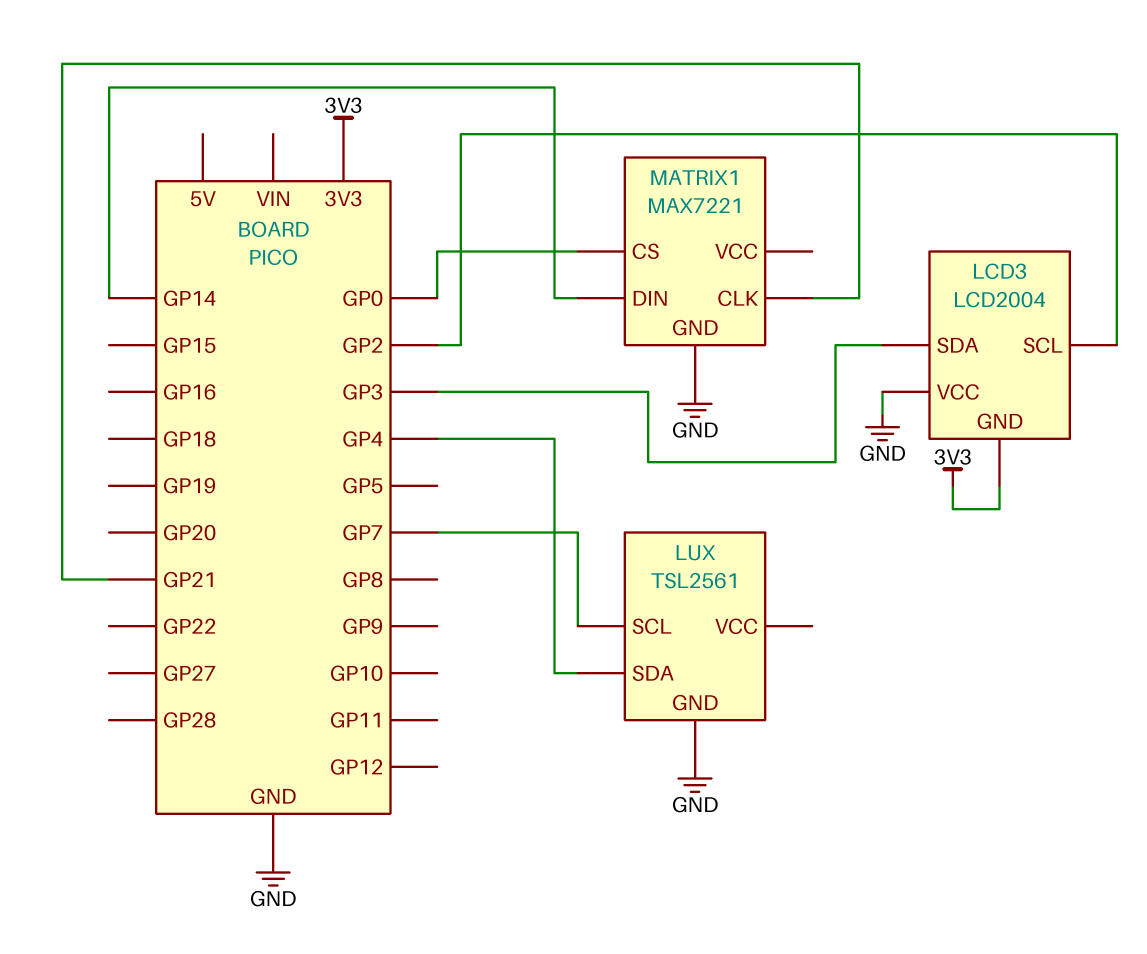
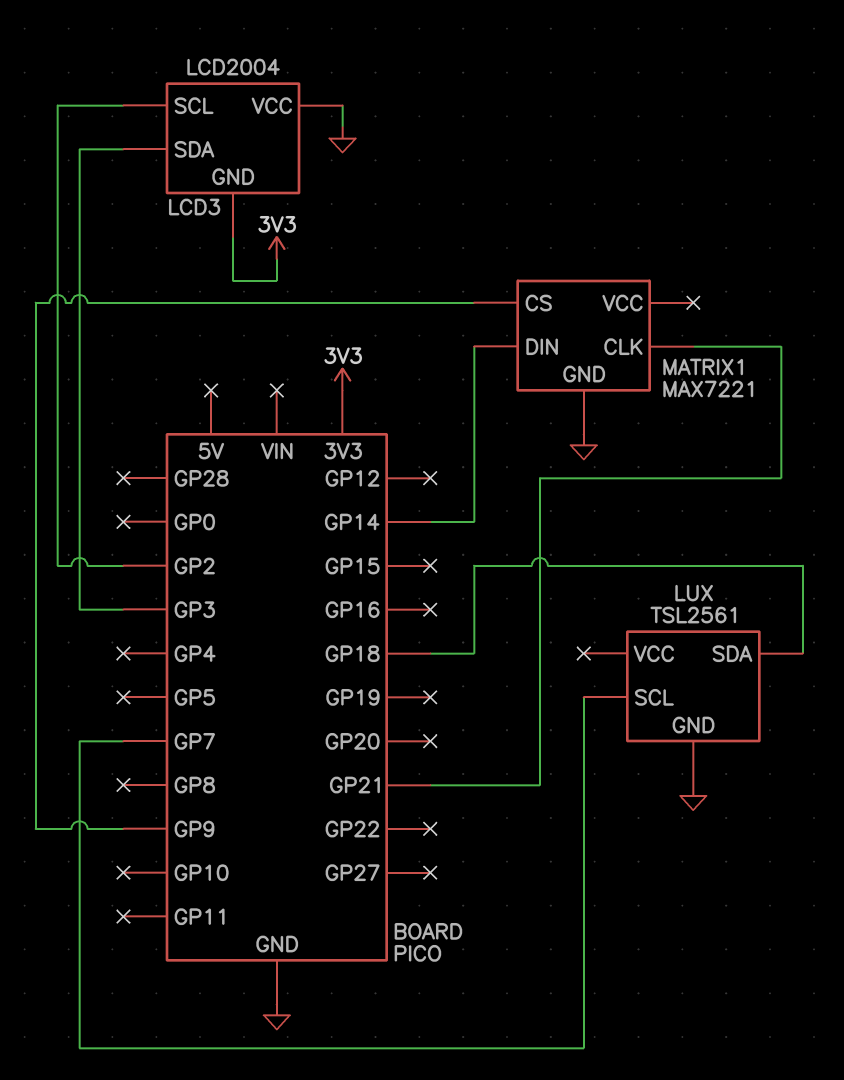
LUX pin SDA: GP4 -> GP18
MATRIX1 pin CS: GP0 -> GP9

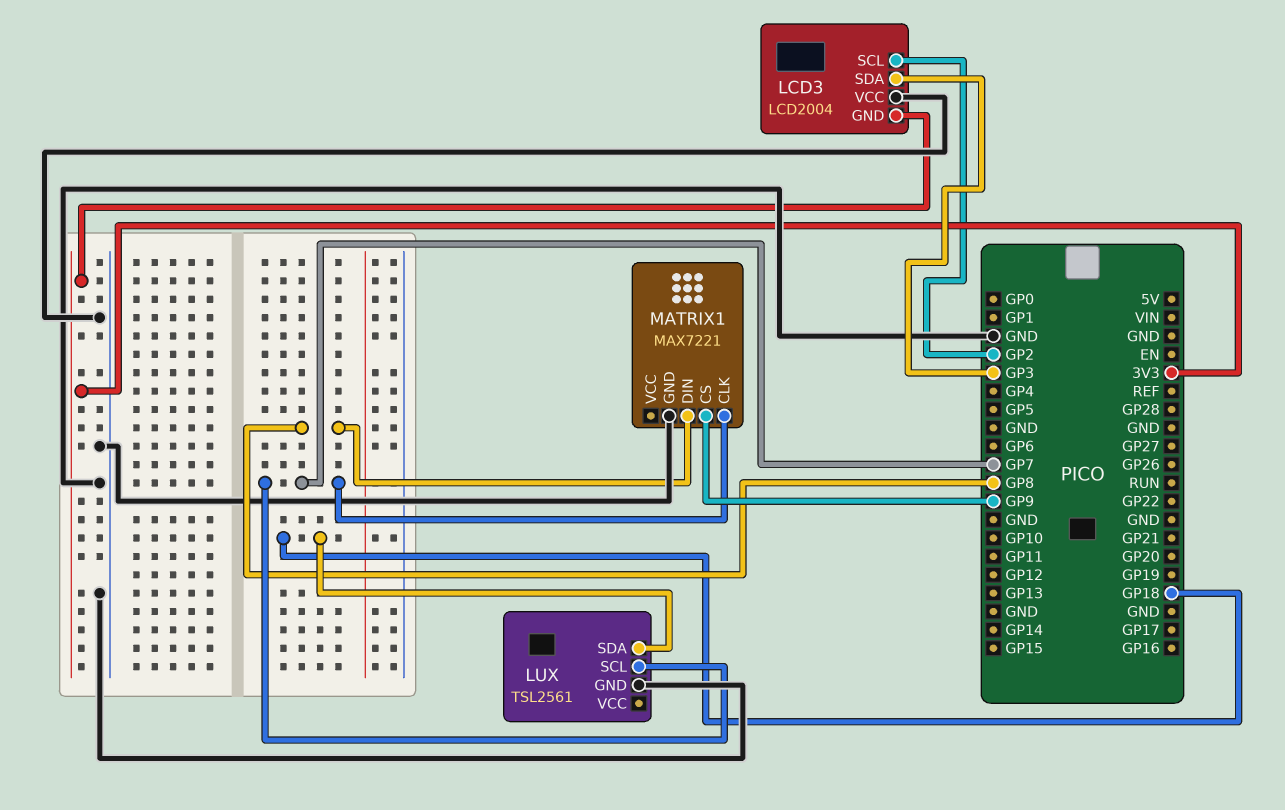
MATRIX1 pin CLK: GP21 -> GP7
MATRIX1 pin DIN: GP14 -> GP8

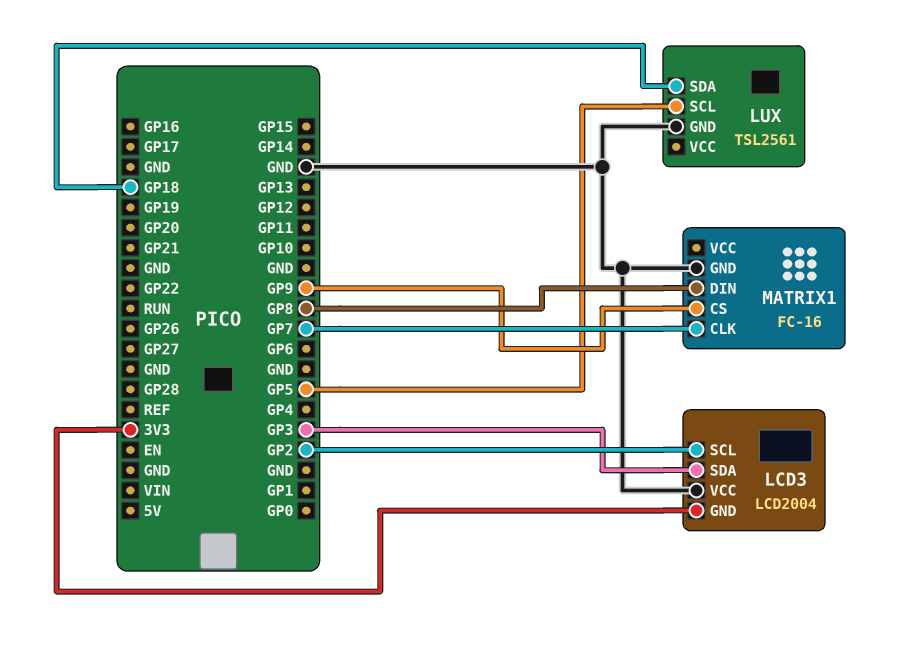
LUX pin SCL: GP7 -> GP5
MATRIX1: MAX7221 -> FC-16

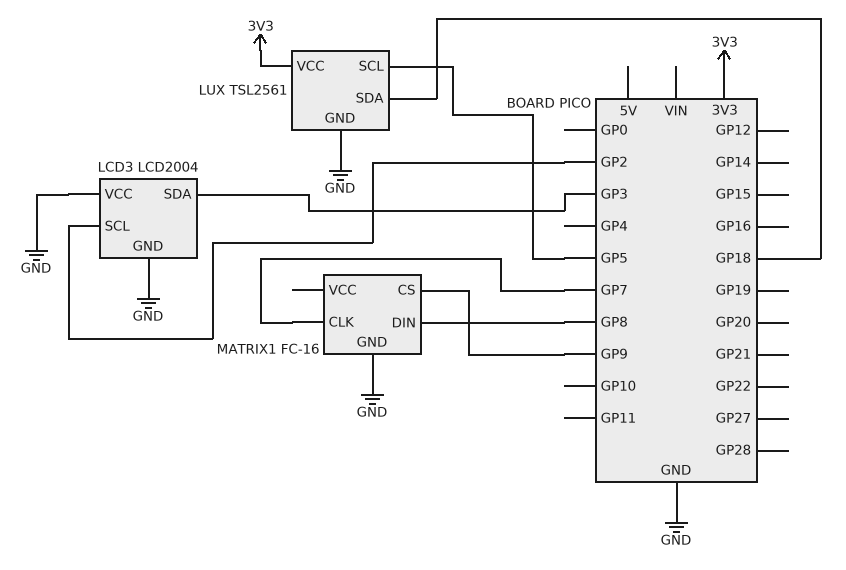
LCD3 pin GND: 3V3 -> GND
LUX pin VCC: none -> 3V3

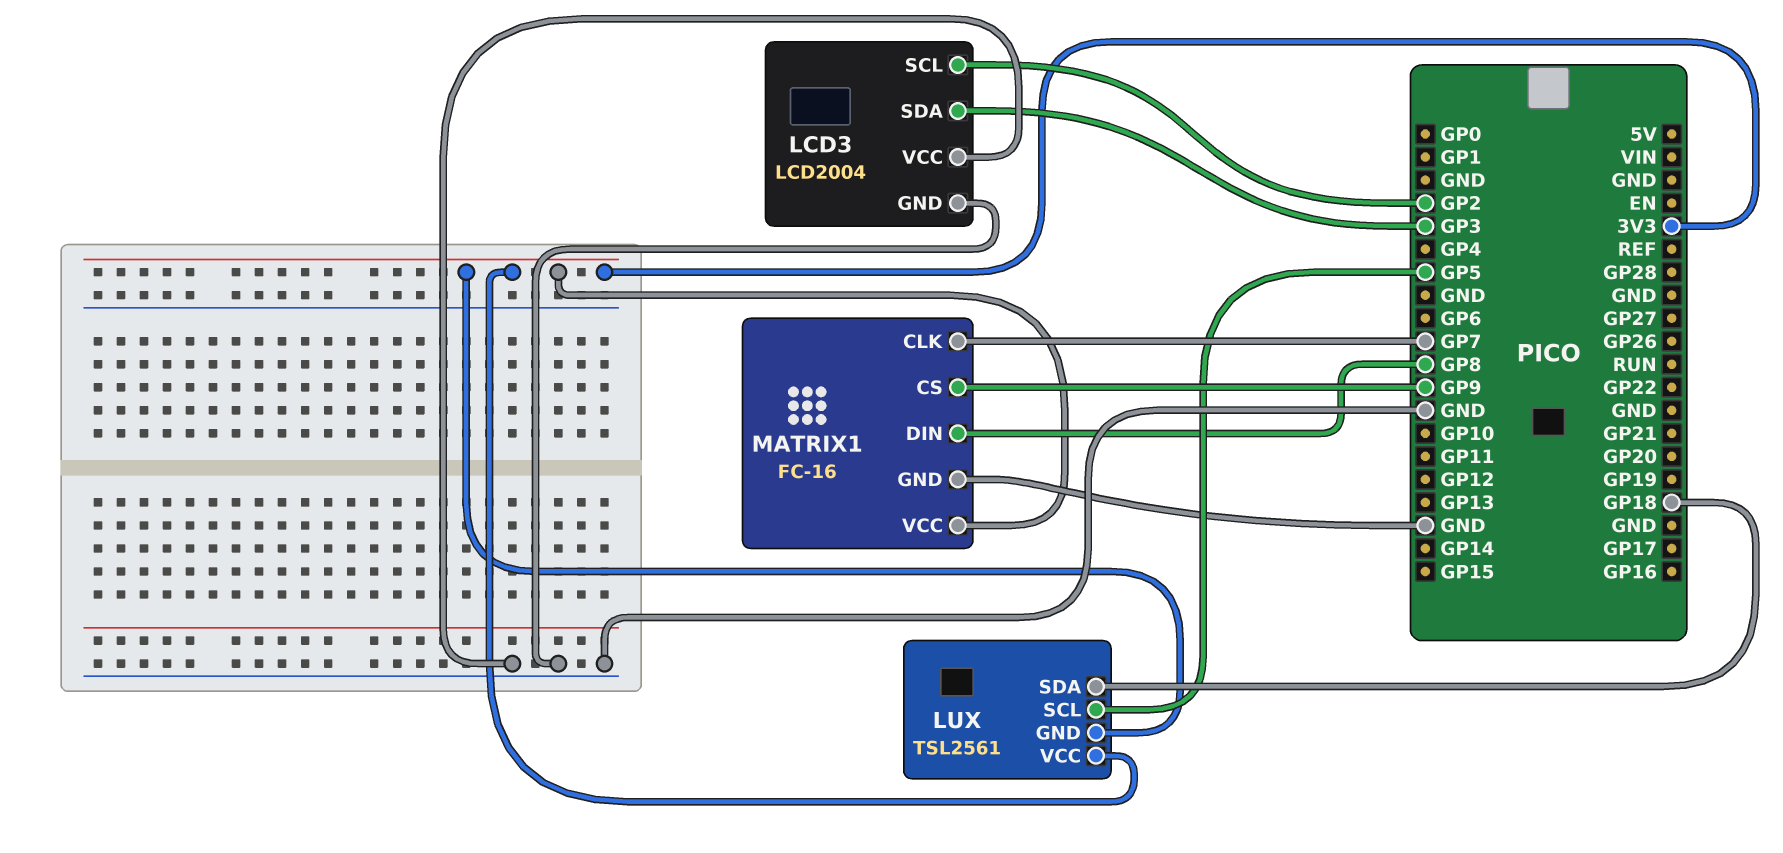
LUX pin GND: GND -> 3V3
MATRIX1 pin VCC: none -> 3V3

